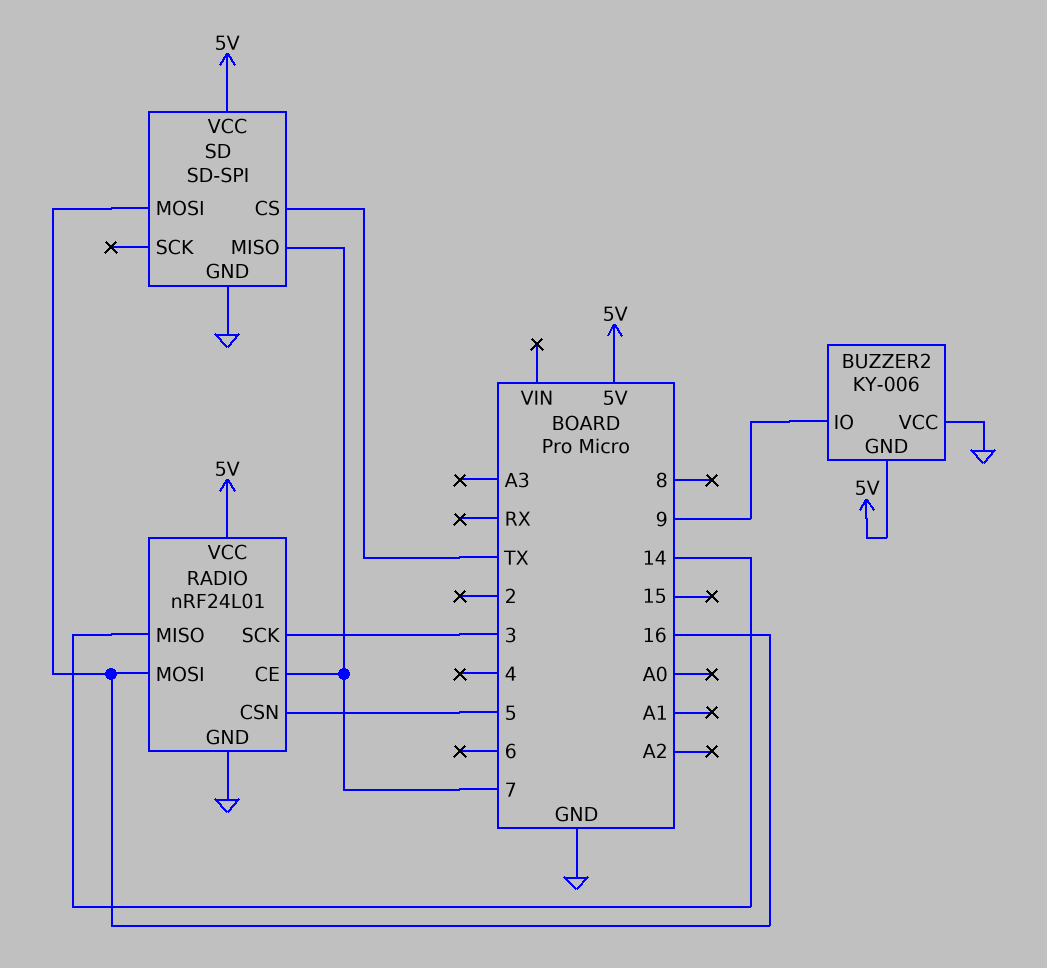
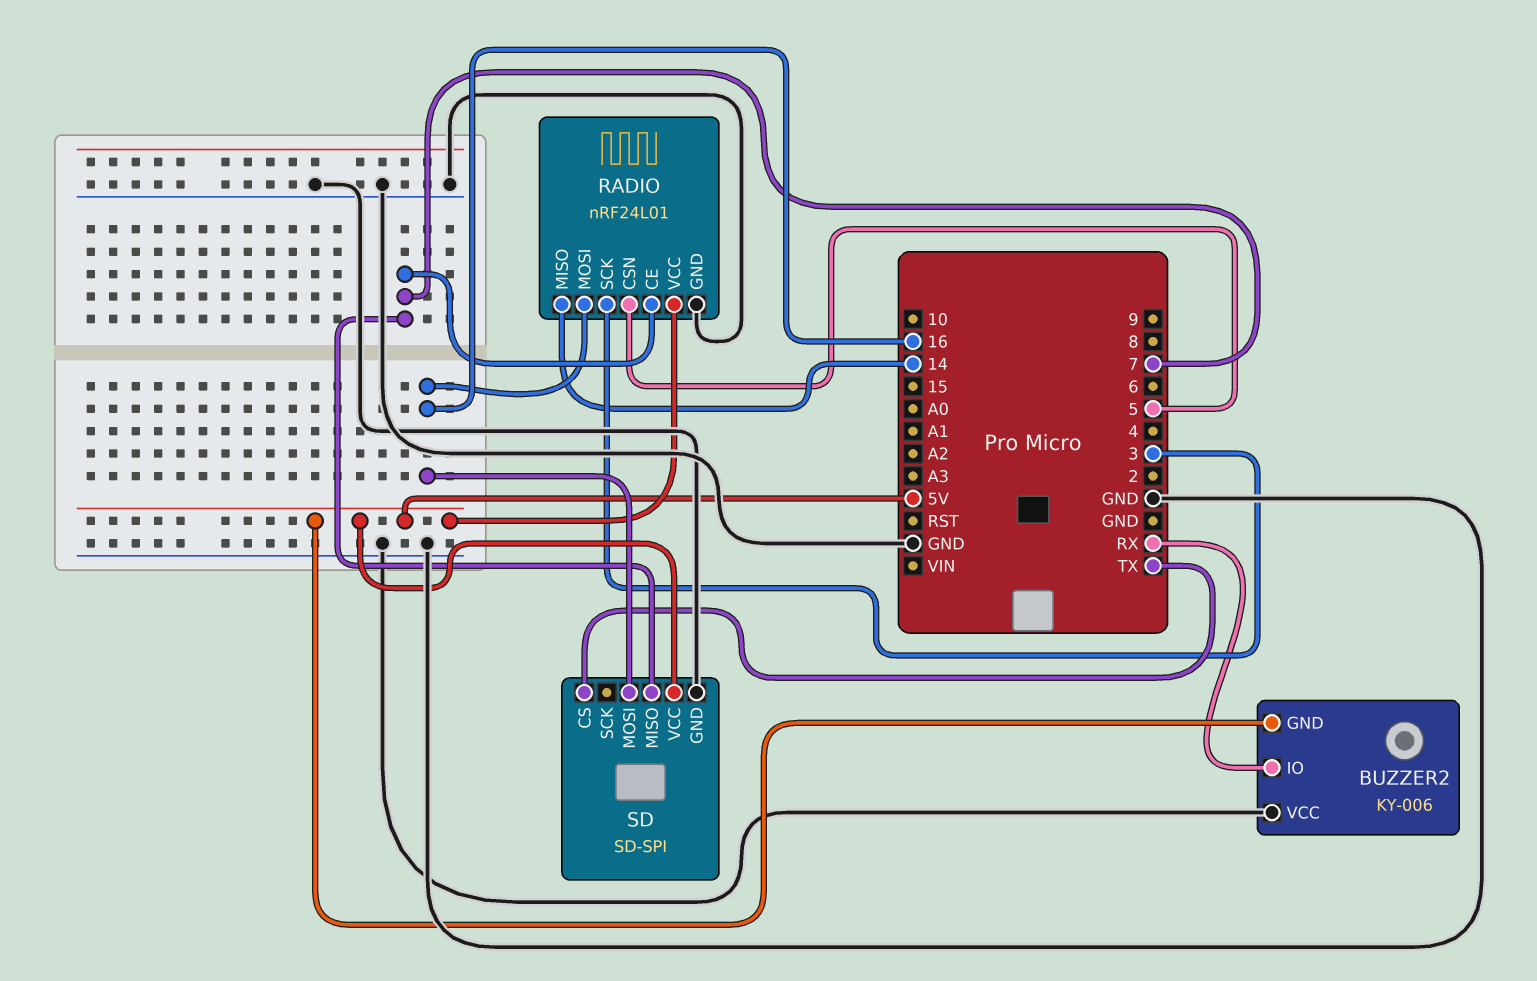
BUZZER2 pin IO: 9 -> RX

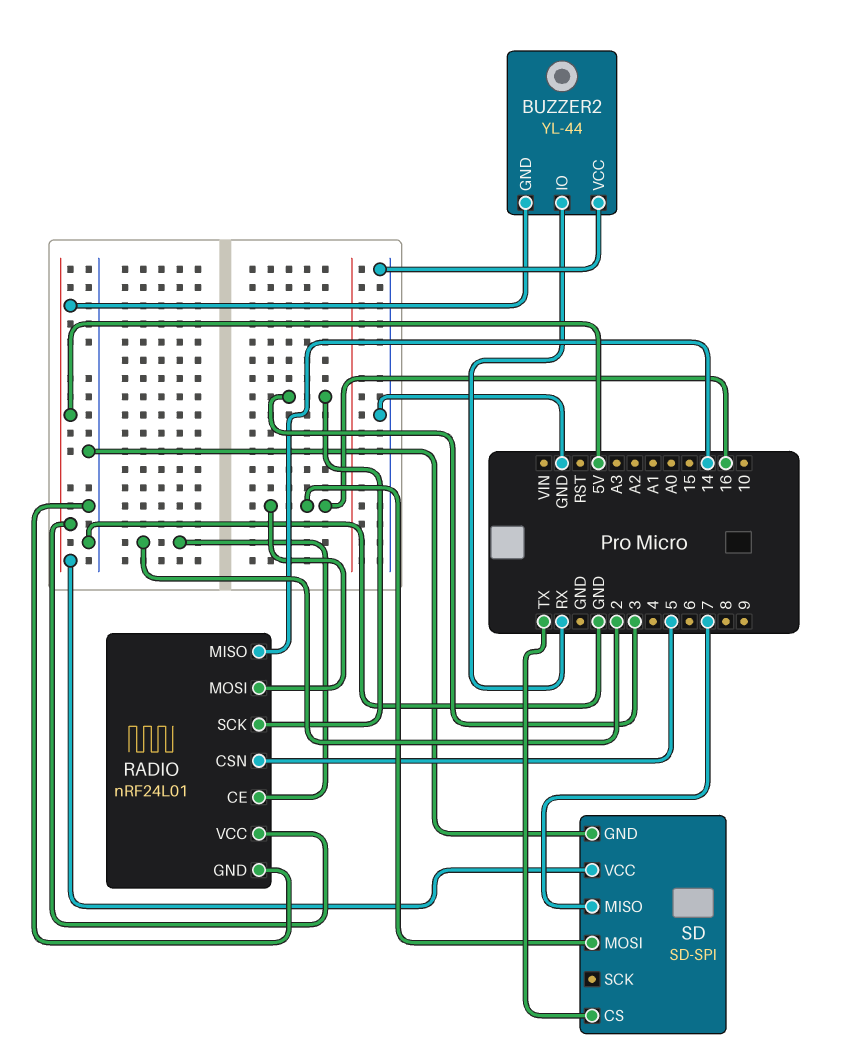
BUZZER2: KY-006 -> YL-44
RADIO pin CE: 7 -> 2

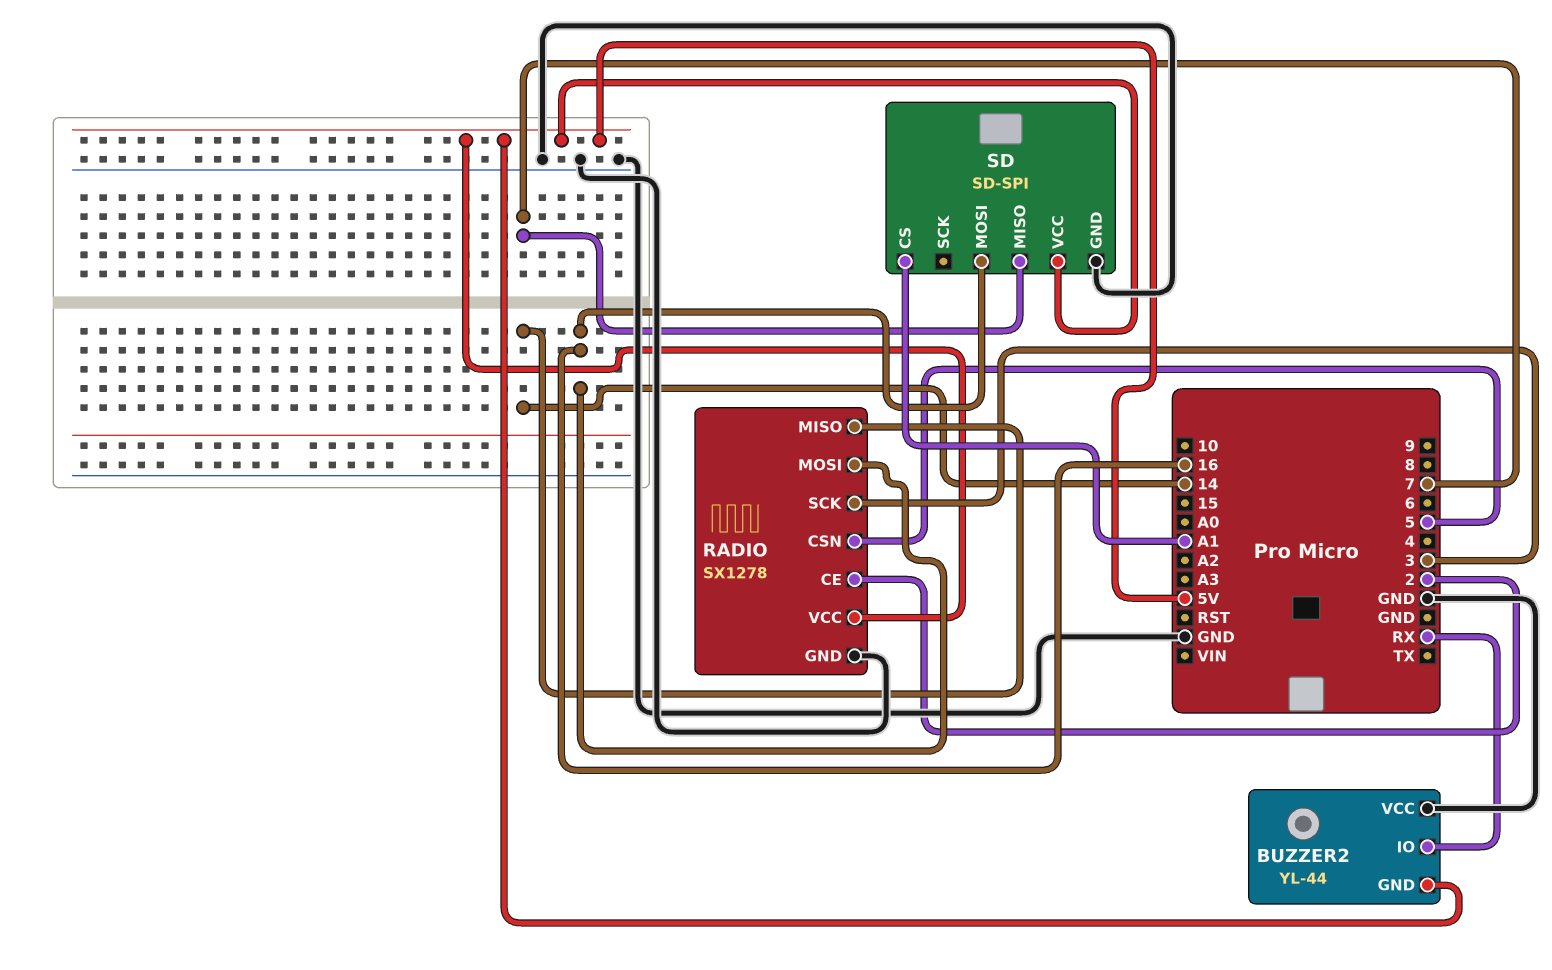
RADIO: nRF24L01 -> SX1278
SD pin CS: TX -> A1

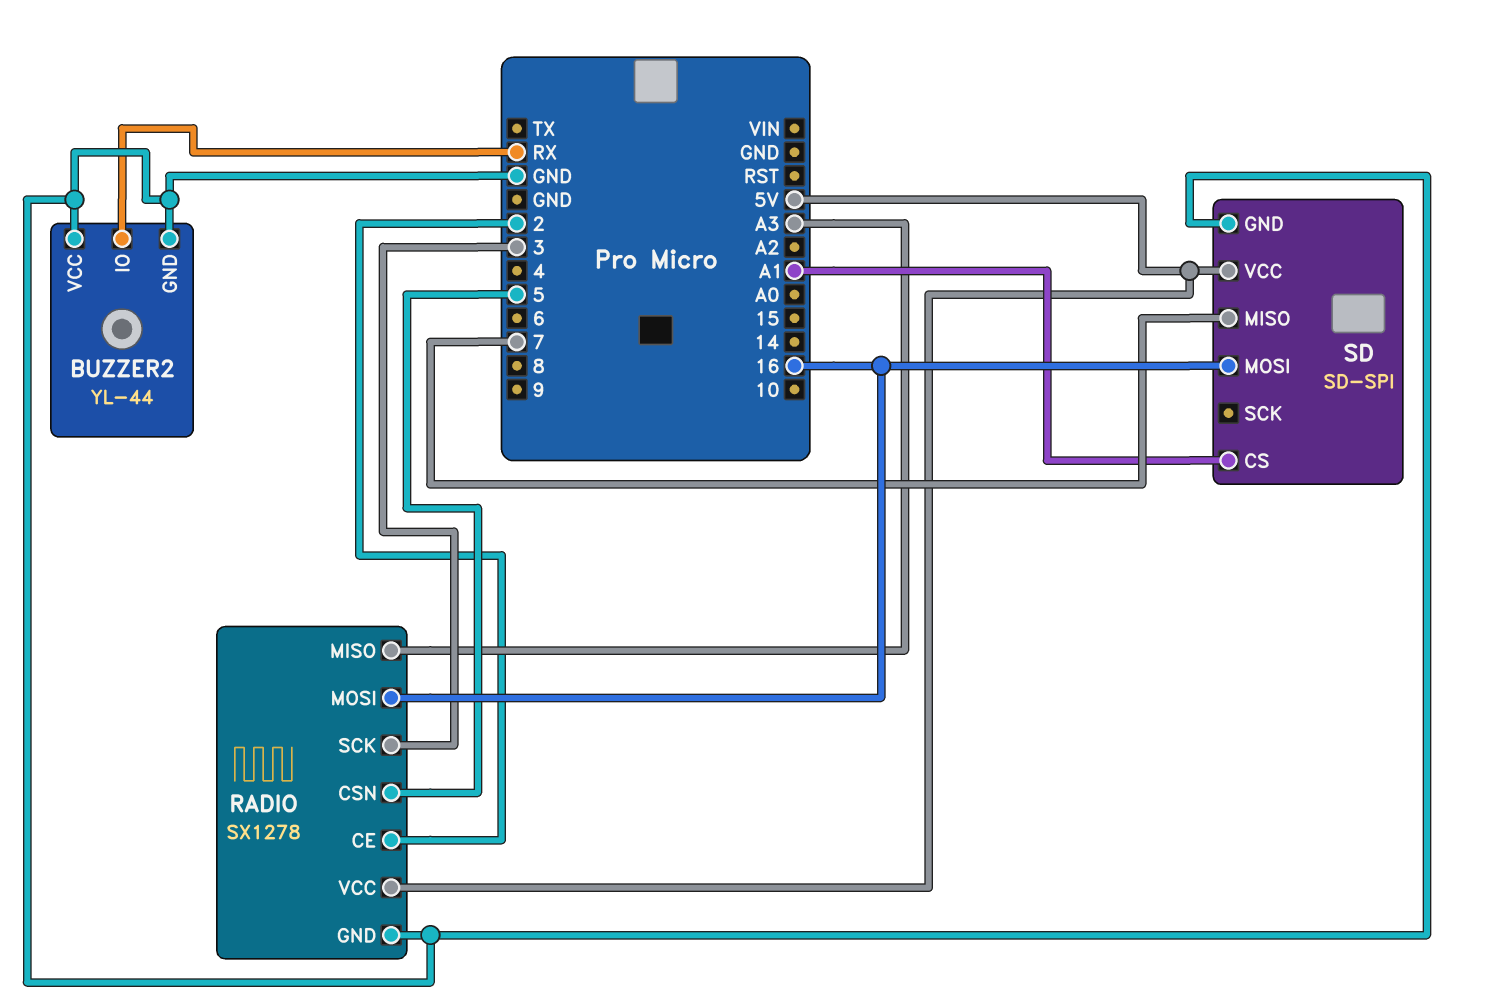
BUZZER2 pin GND: 5V -> GND
RADIO pin MISO: 14 -> A3

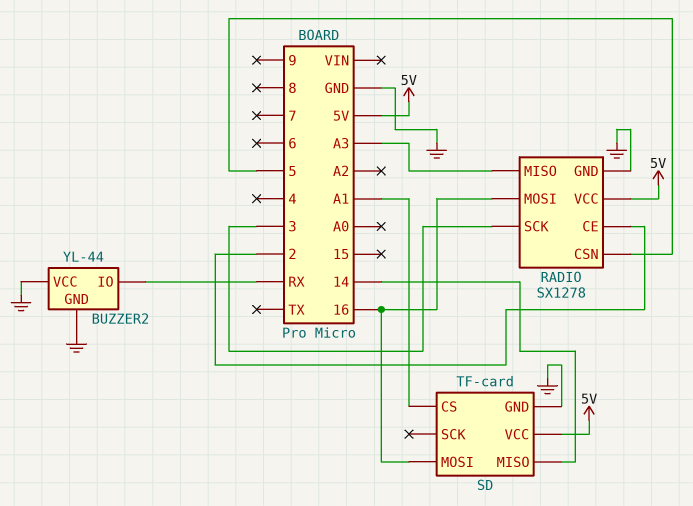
SD: SD-SPI -> TF-card
SD pin MISO: 7 -> 14

